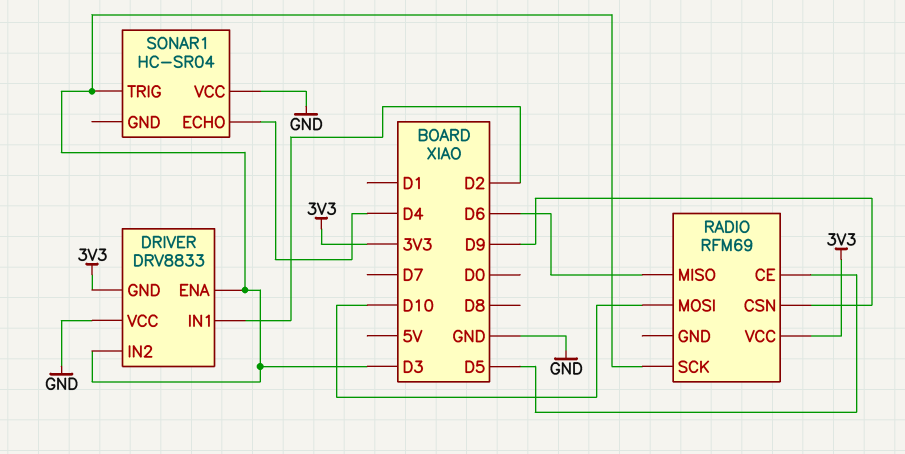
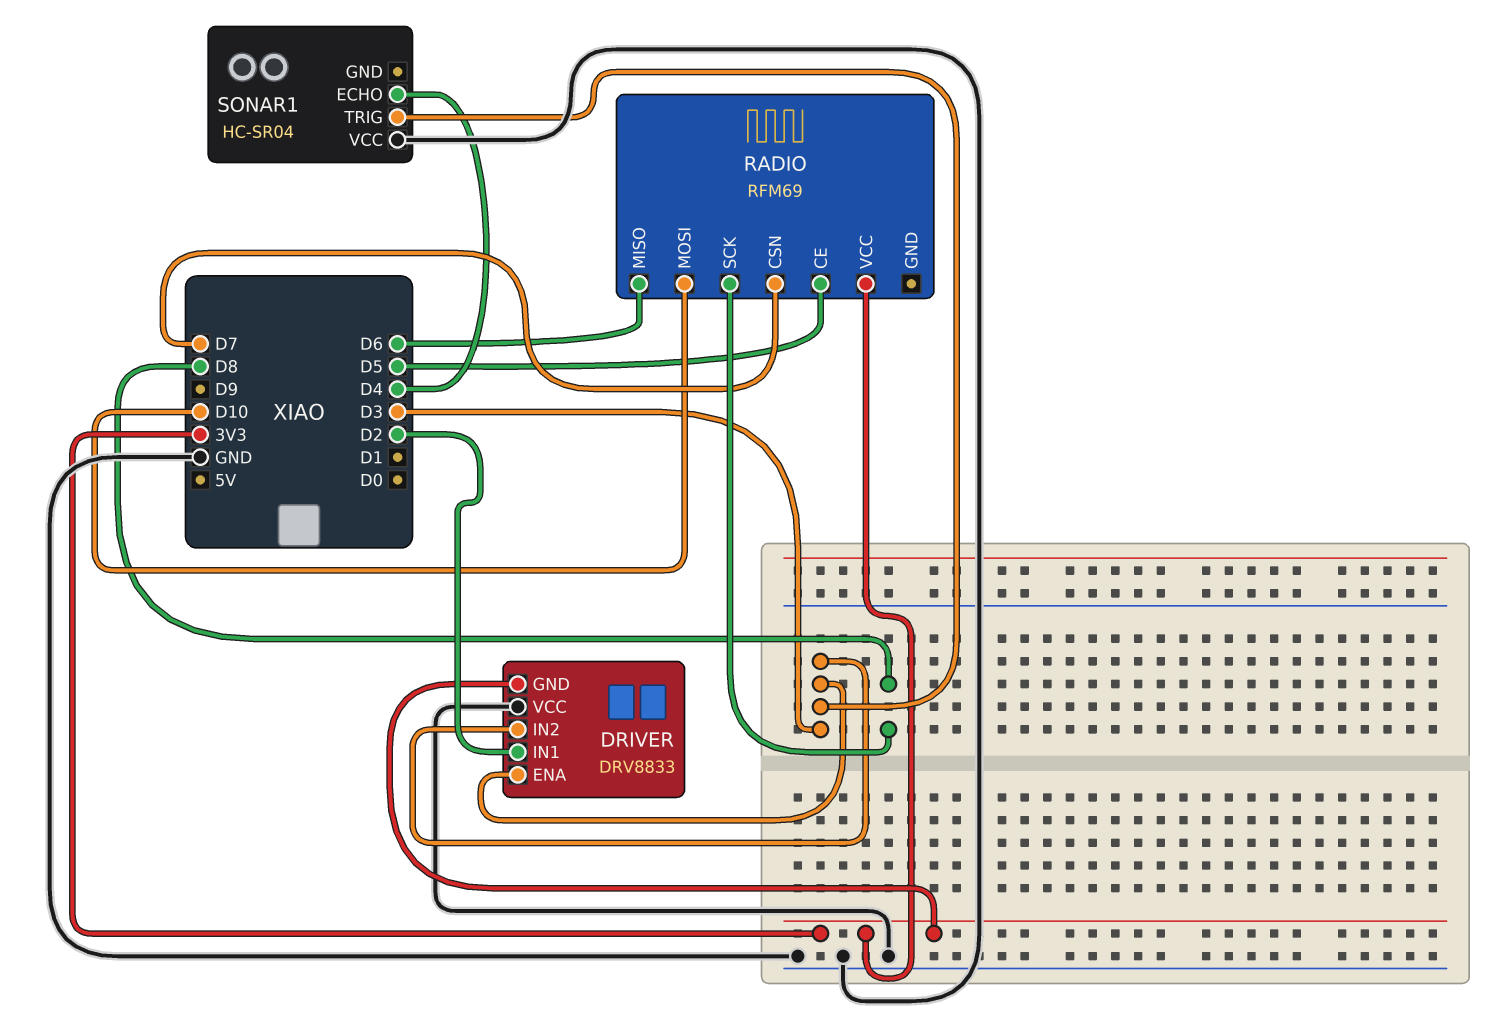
RADIO pin CSN: D9 -> D7
RADIO pin SCK: D3 -> D8

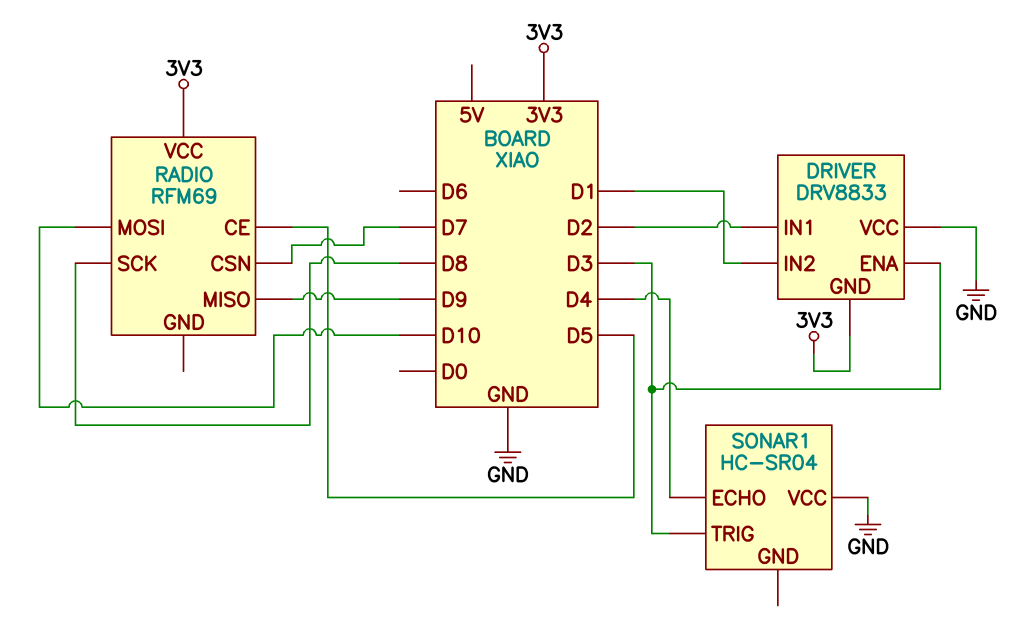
DRIVER pin IN2: D3 -> D1
RADIO pin MISO: D6 -> D9

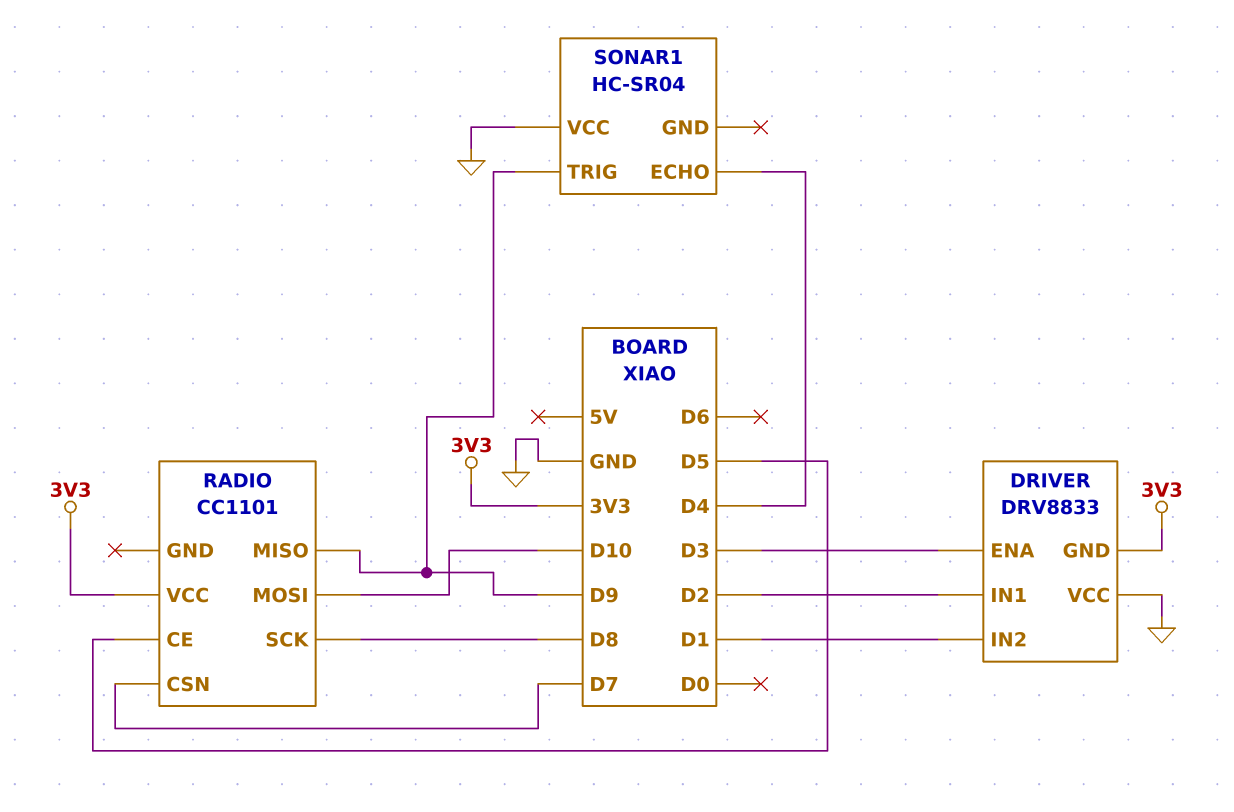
RADIO: RFM69 -> CC1101
SONAR1 pin TRIG: D3 -> D9

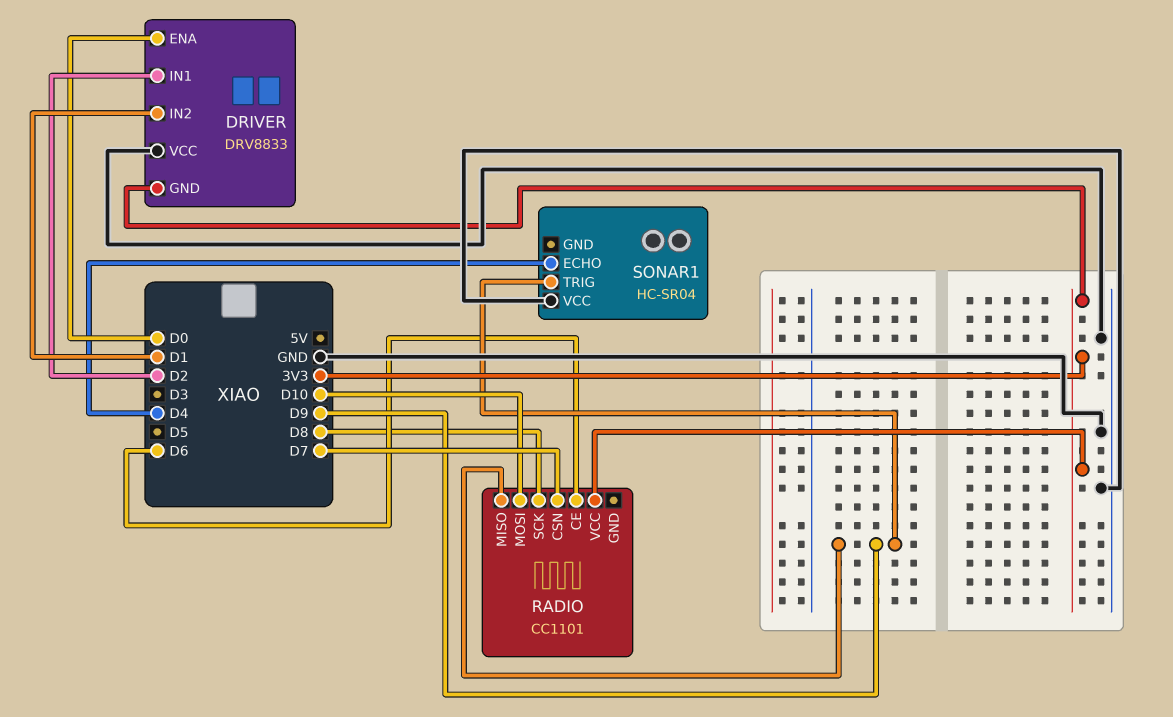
DRIVER pin ENA: D3 -> D0
RADIO pin CE: D5 -> D6

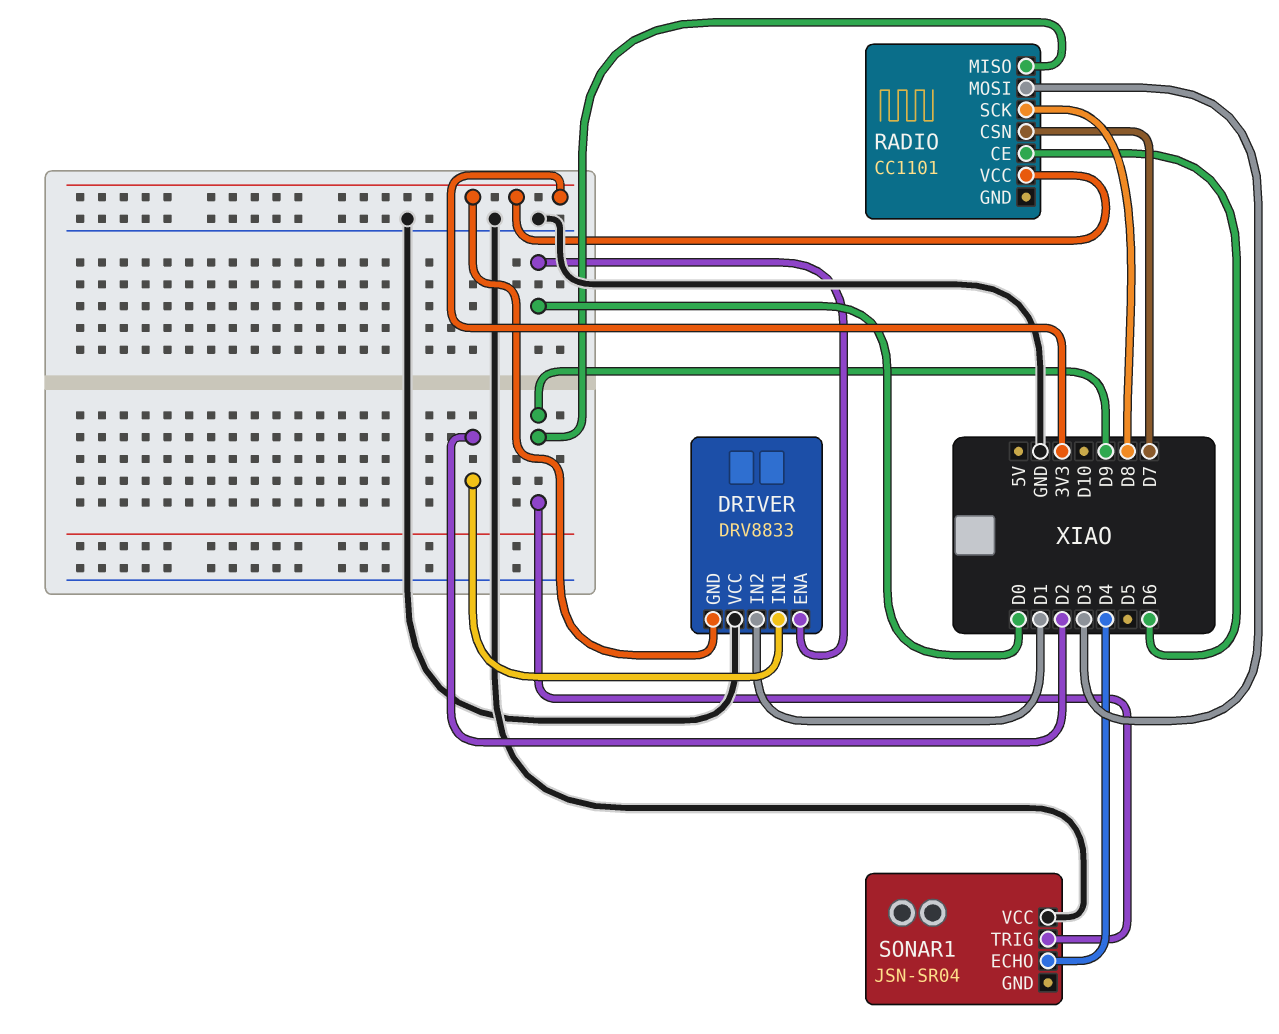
RADIO pin MOSI: D10 -> D3
SONAR1: HC-SR04 -> JSN-SR04

